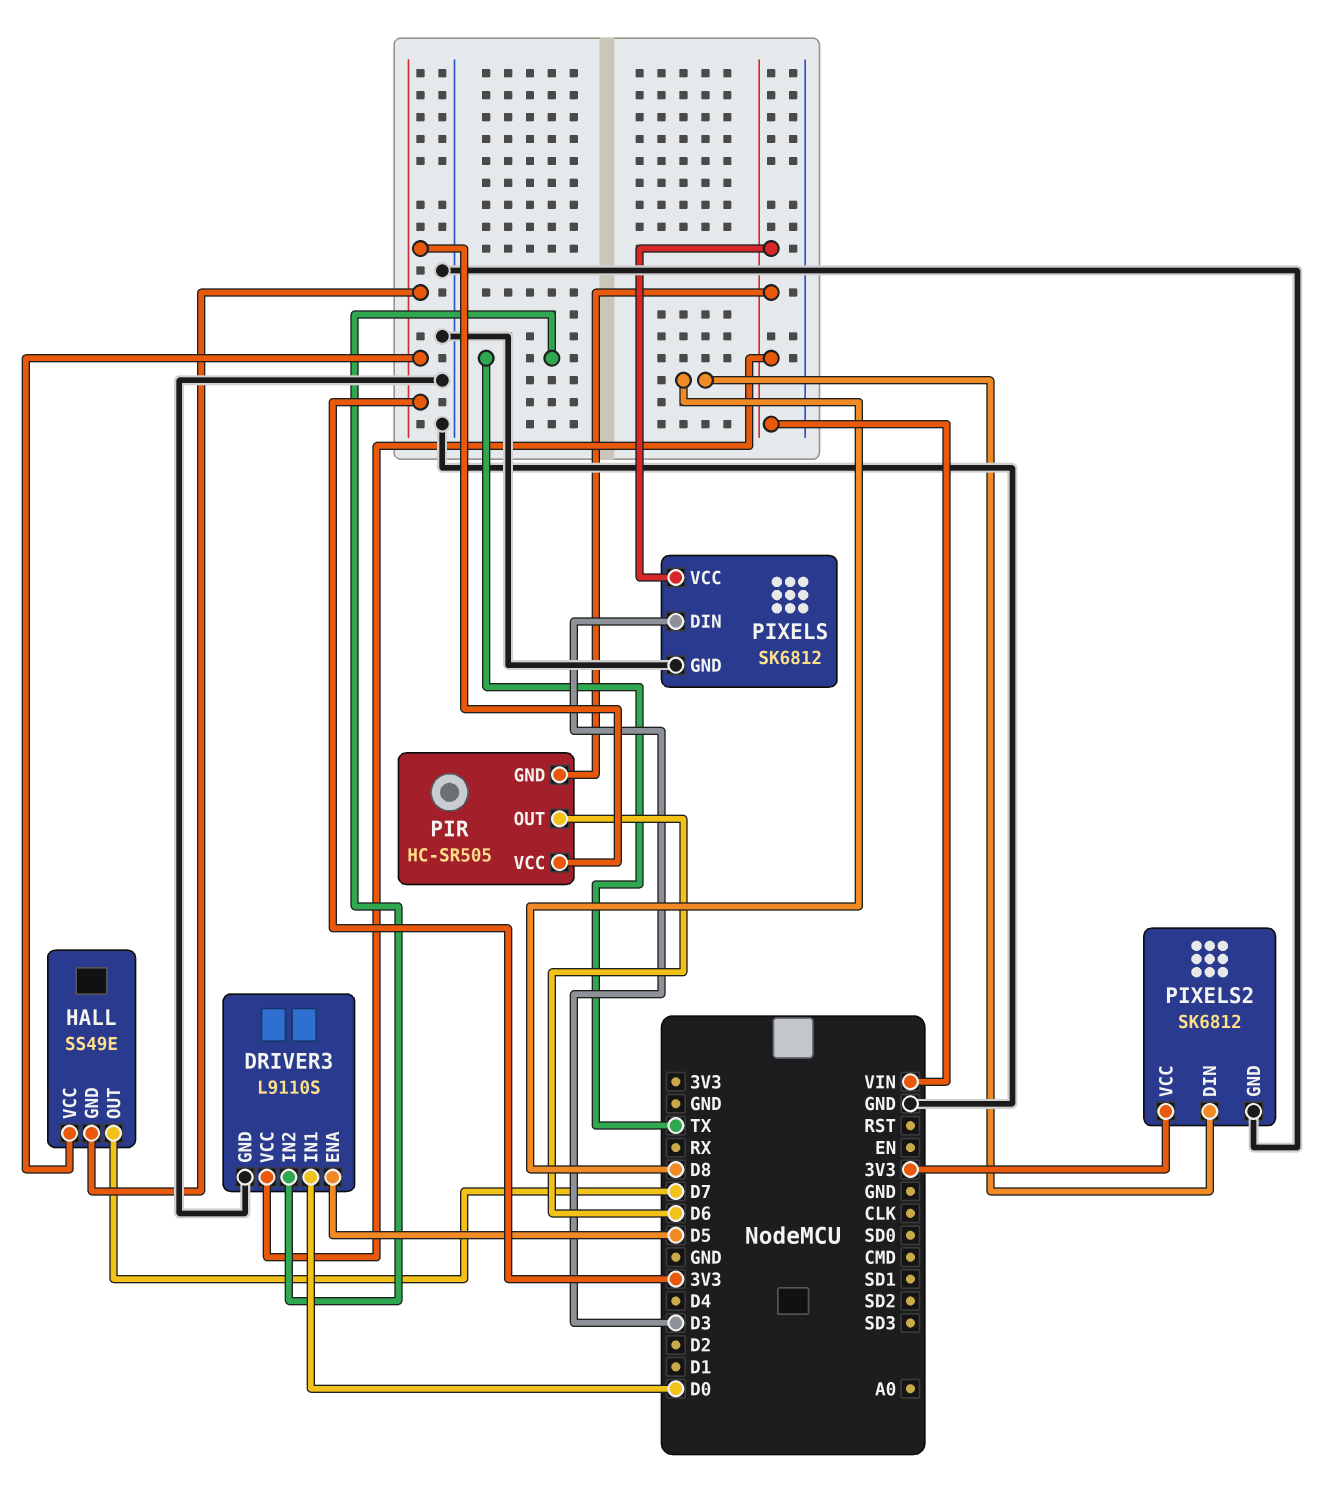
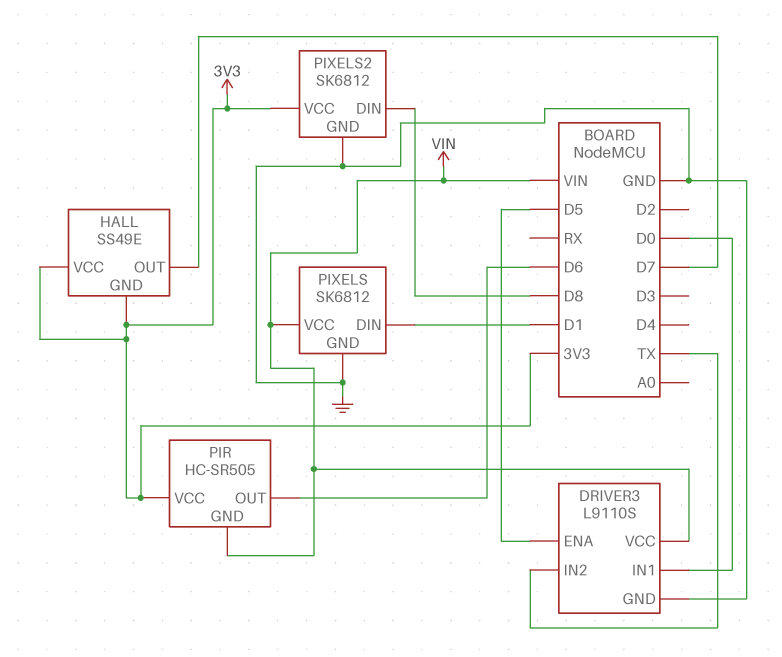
PIXELS pin DIN: D3 -> D1

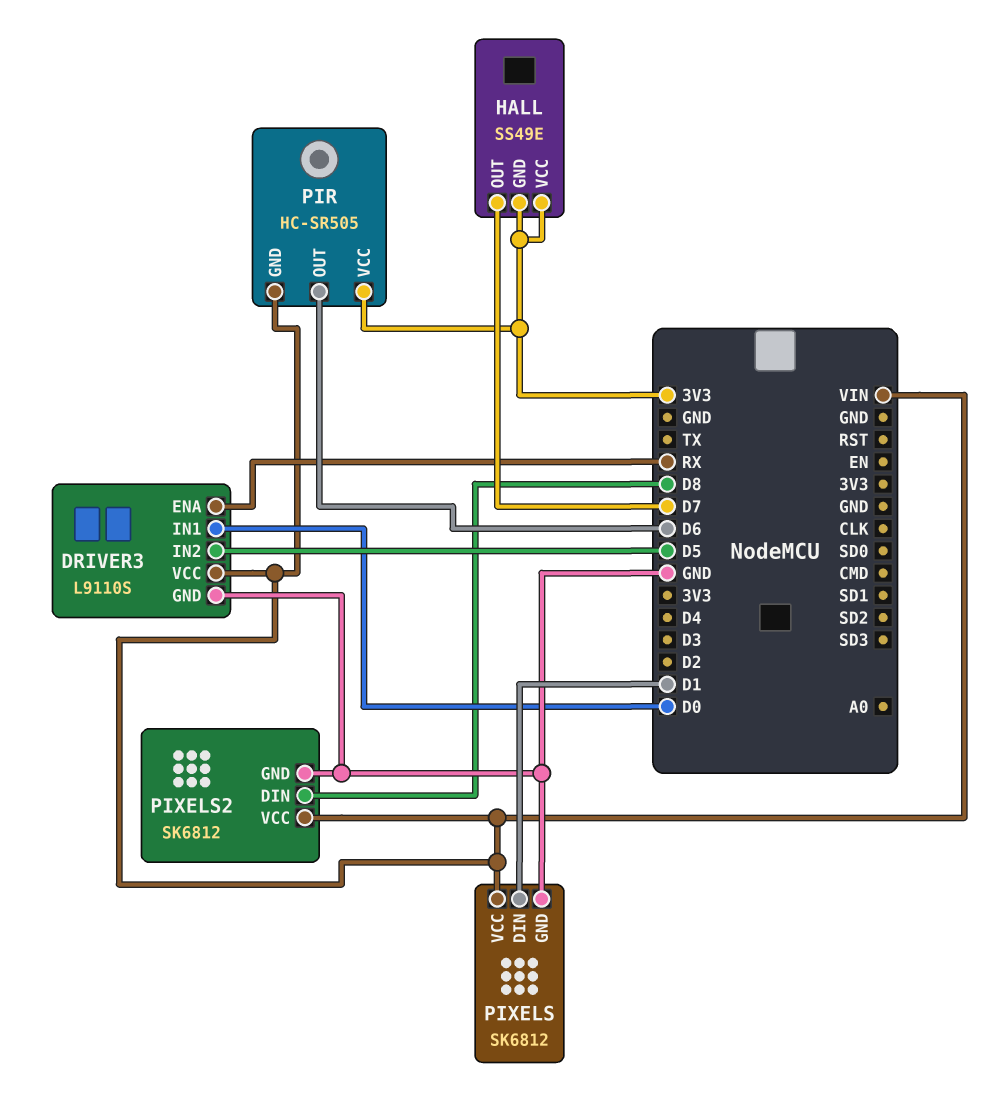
DRIVER3 pin ENA: D5 -> RX
DRIVER3 pin IN2: TX -> D5
PIXELS2 pin VCC: 3V3 -> VIN

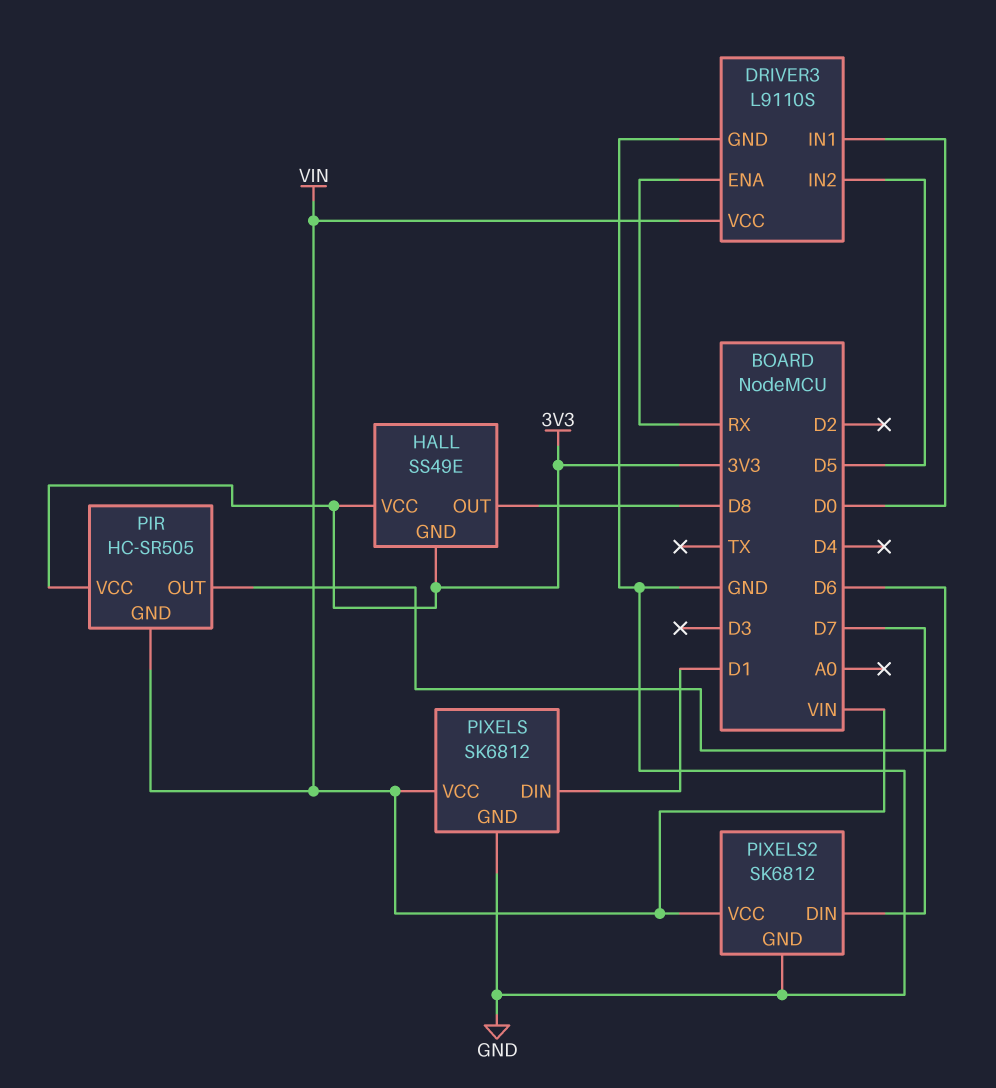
HALL pin OUT: D7 -> D8
PIXELS2 pin DIN: D8 -> D7

